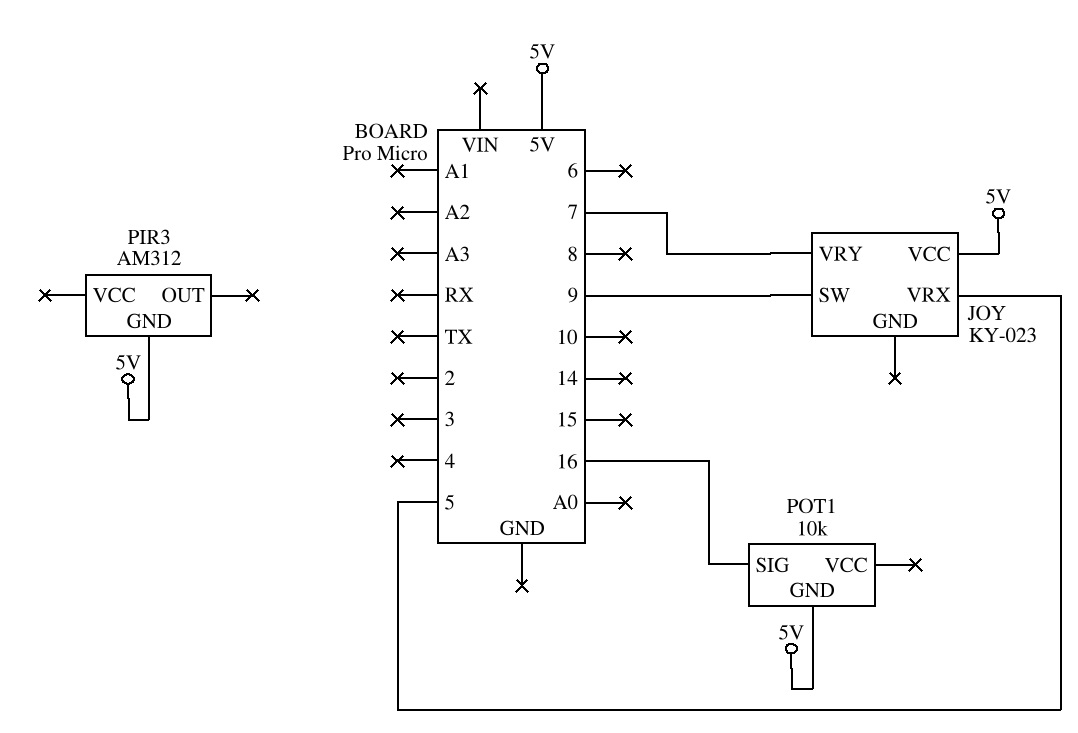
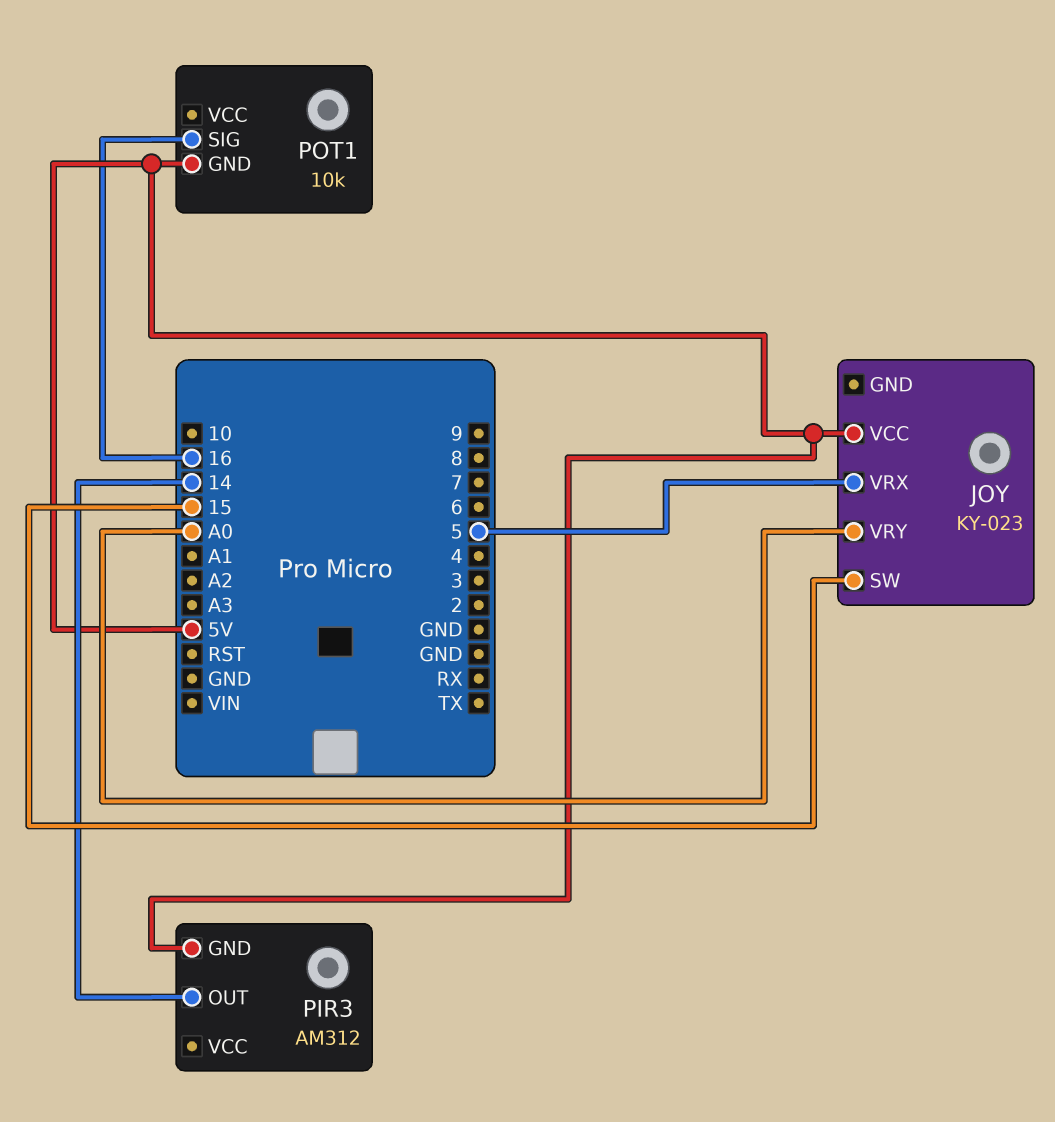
JOY pin SW: 9 -> 15
JOY pin VRY: 7 -> A0
PIR3 pin OUT: none -> 14

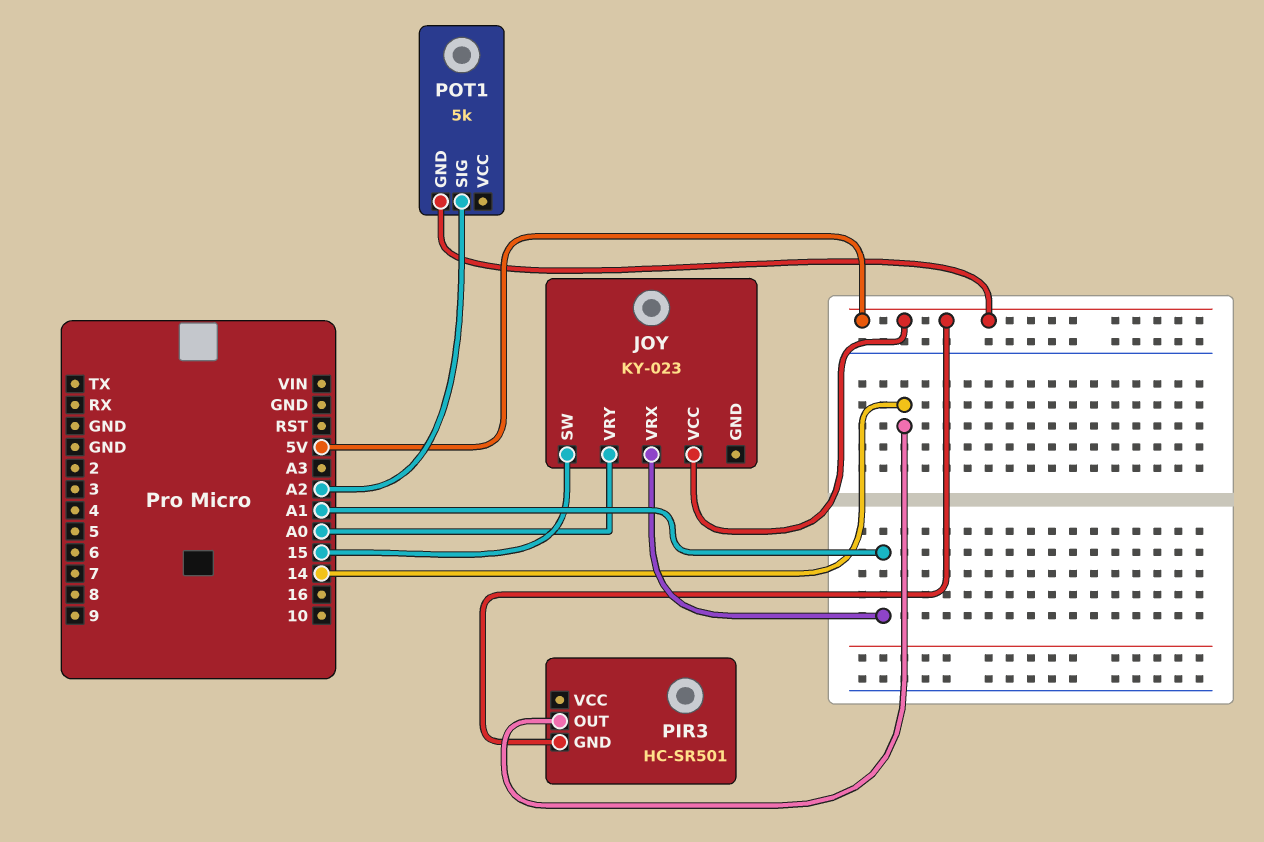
JOY pin VRX: 5 -> A1
PIR3: AM312 -> HC-SR501
POT1: 10k -> 5k
POT1 pin SIG: 16 -> A2

